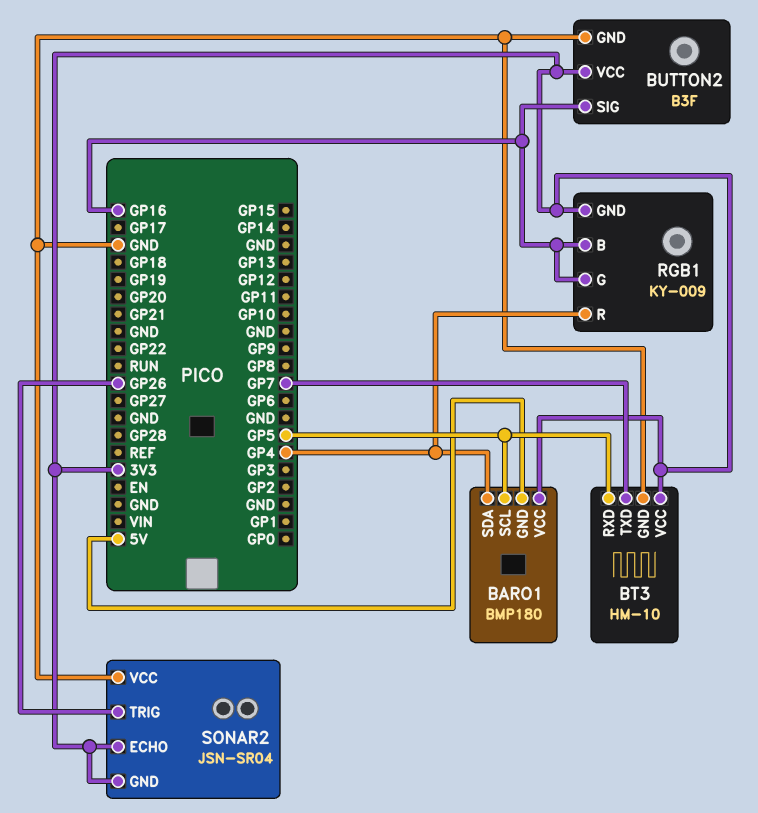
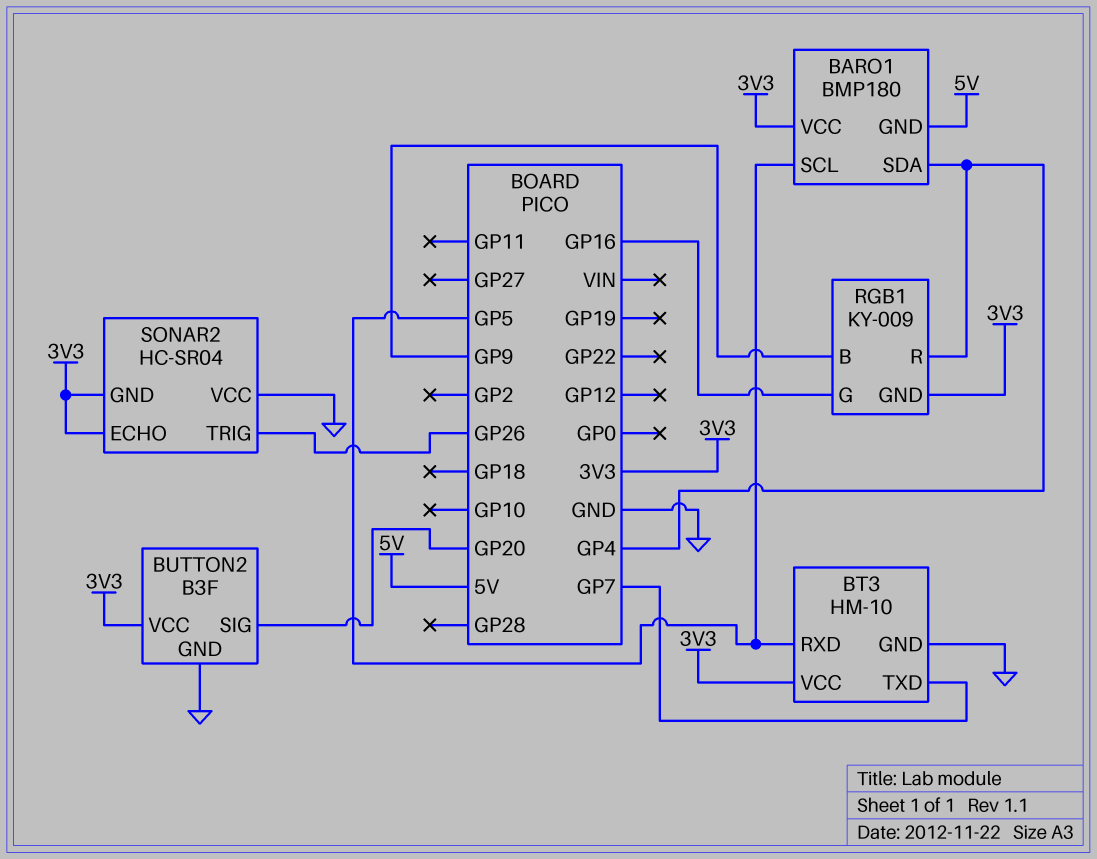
BUTTON2 pin SIG: GP16 -> GP20
RGB1 pin B: GP16 -> GP9
SONAR2: JSN-SR04 -> HC-SR04

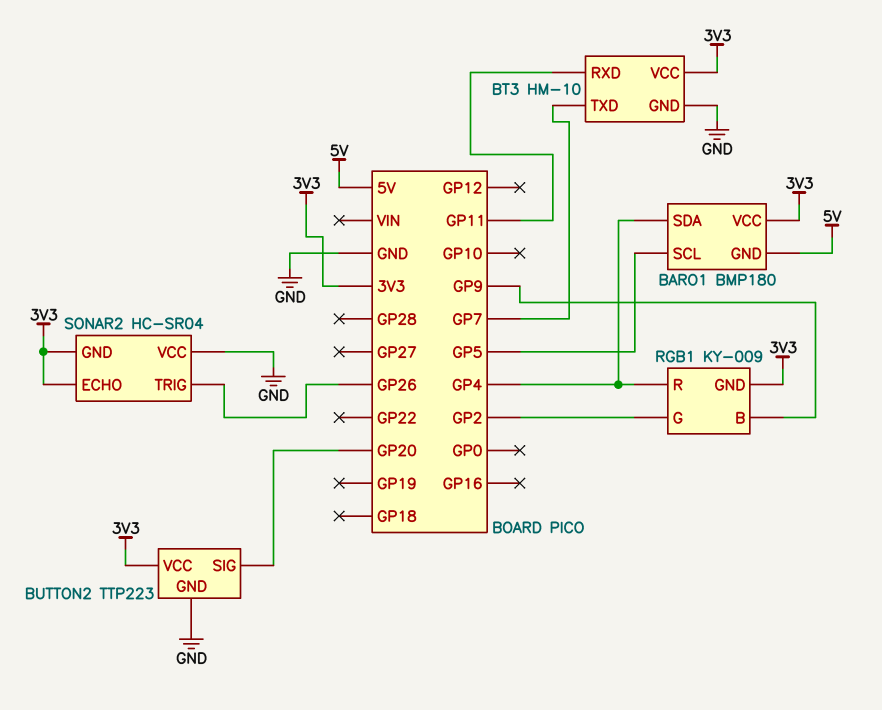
BT3 pin RXD: GP5 -> GP11
BUTTON2: B3F -> TTP223
RGB1 pin G: GP16 -> GP2

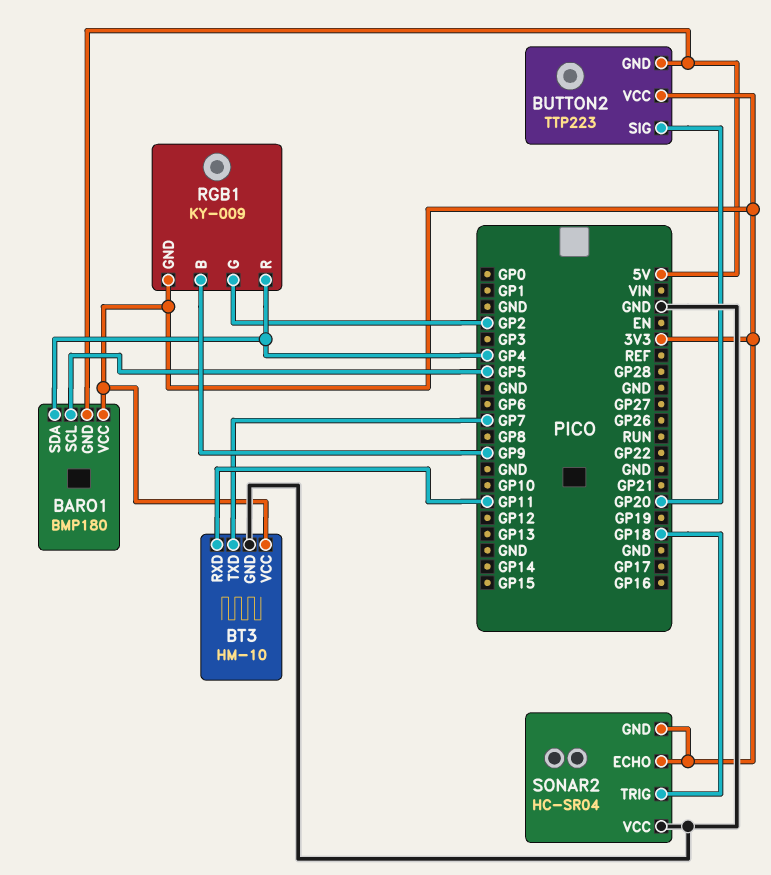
BUTTON2 pin GND: GND -> 5V
SONAR2 pin TRIG: GP26 -> GP18

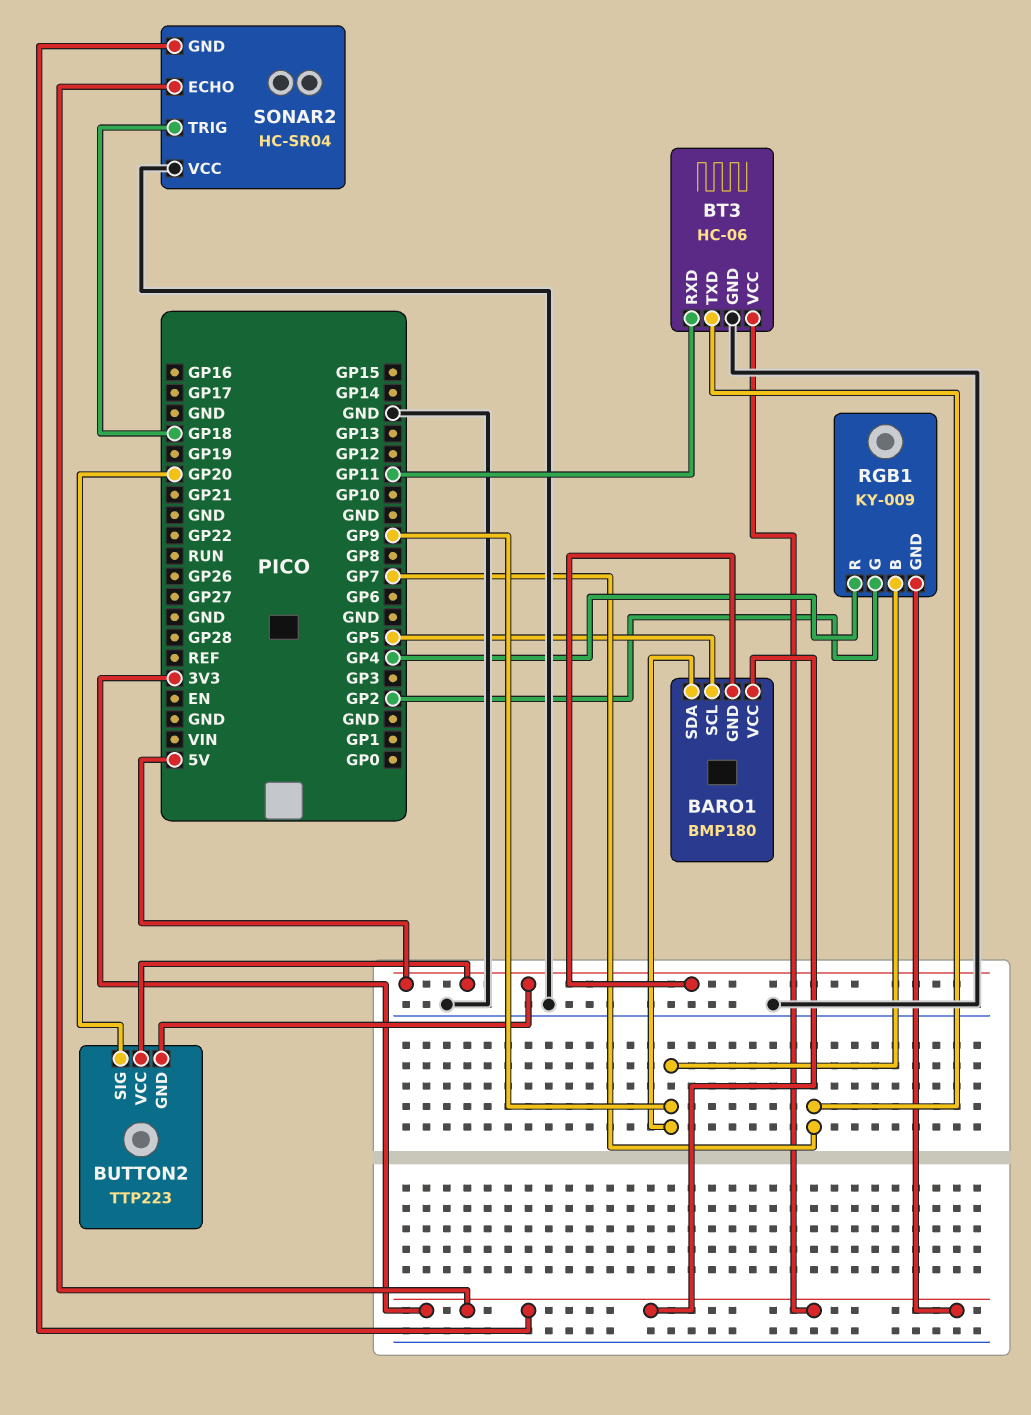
BARO1 pin SDA: GP4 -> GP9
BT3: HM-10 -> HC-06
BUTTON2 pin VCC: 3V3 -> 5V

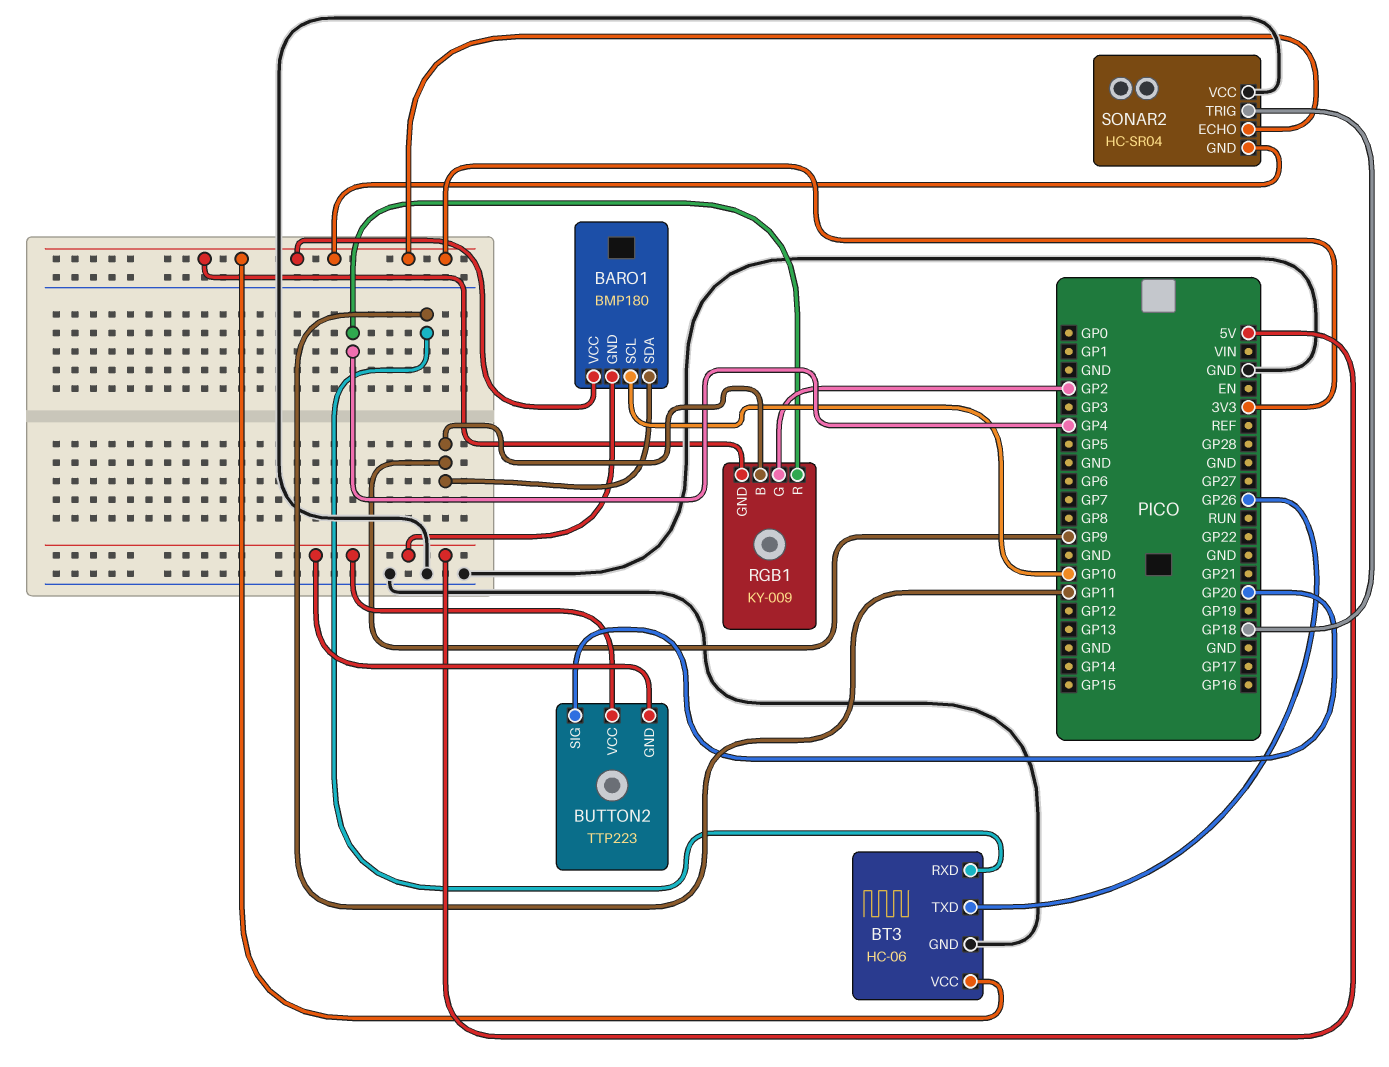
BARO1 pin SCL: GP5 -> GP10
BT3 pin TXD: GP7 -> GP26

